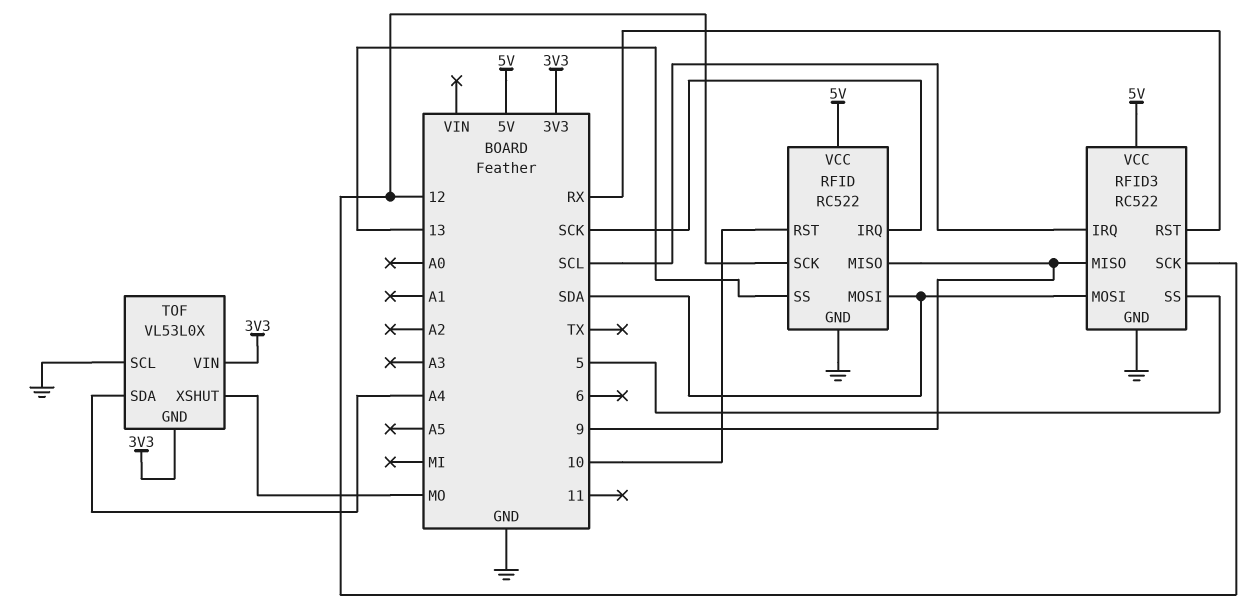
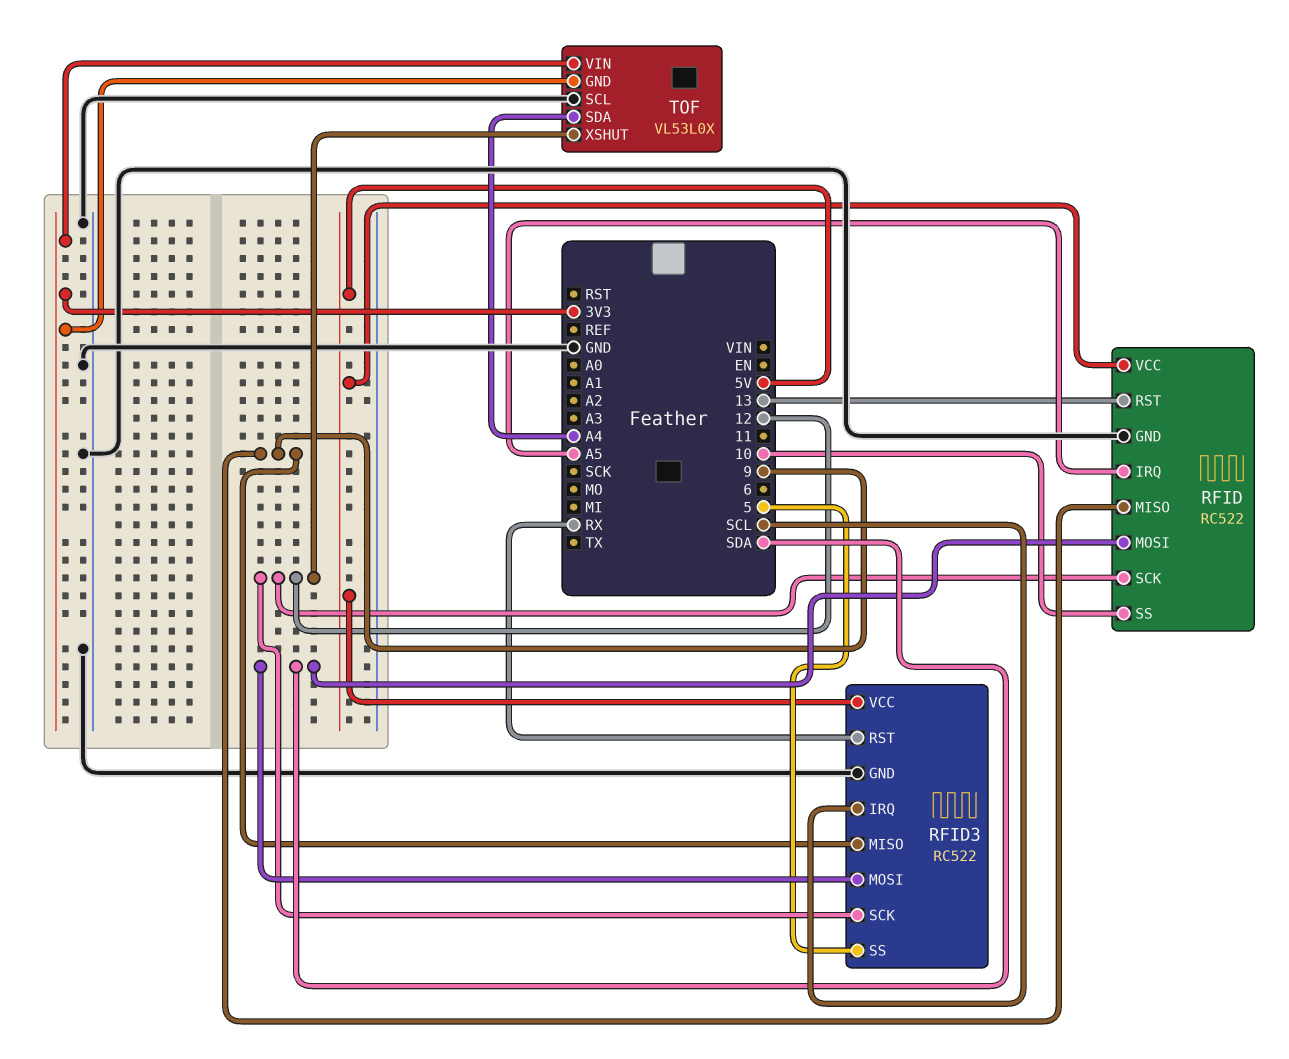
RFID pin IRQ: SCK -> A5
RFID pin RST: 10 -> 13
RFID pin SS: 13 -> 10
TOF pin XSHUT: MO -> 12

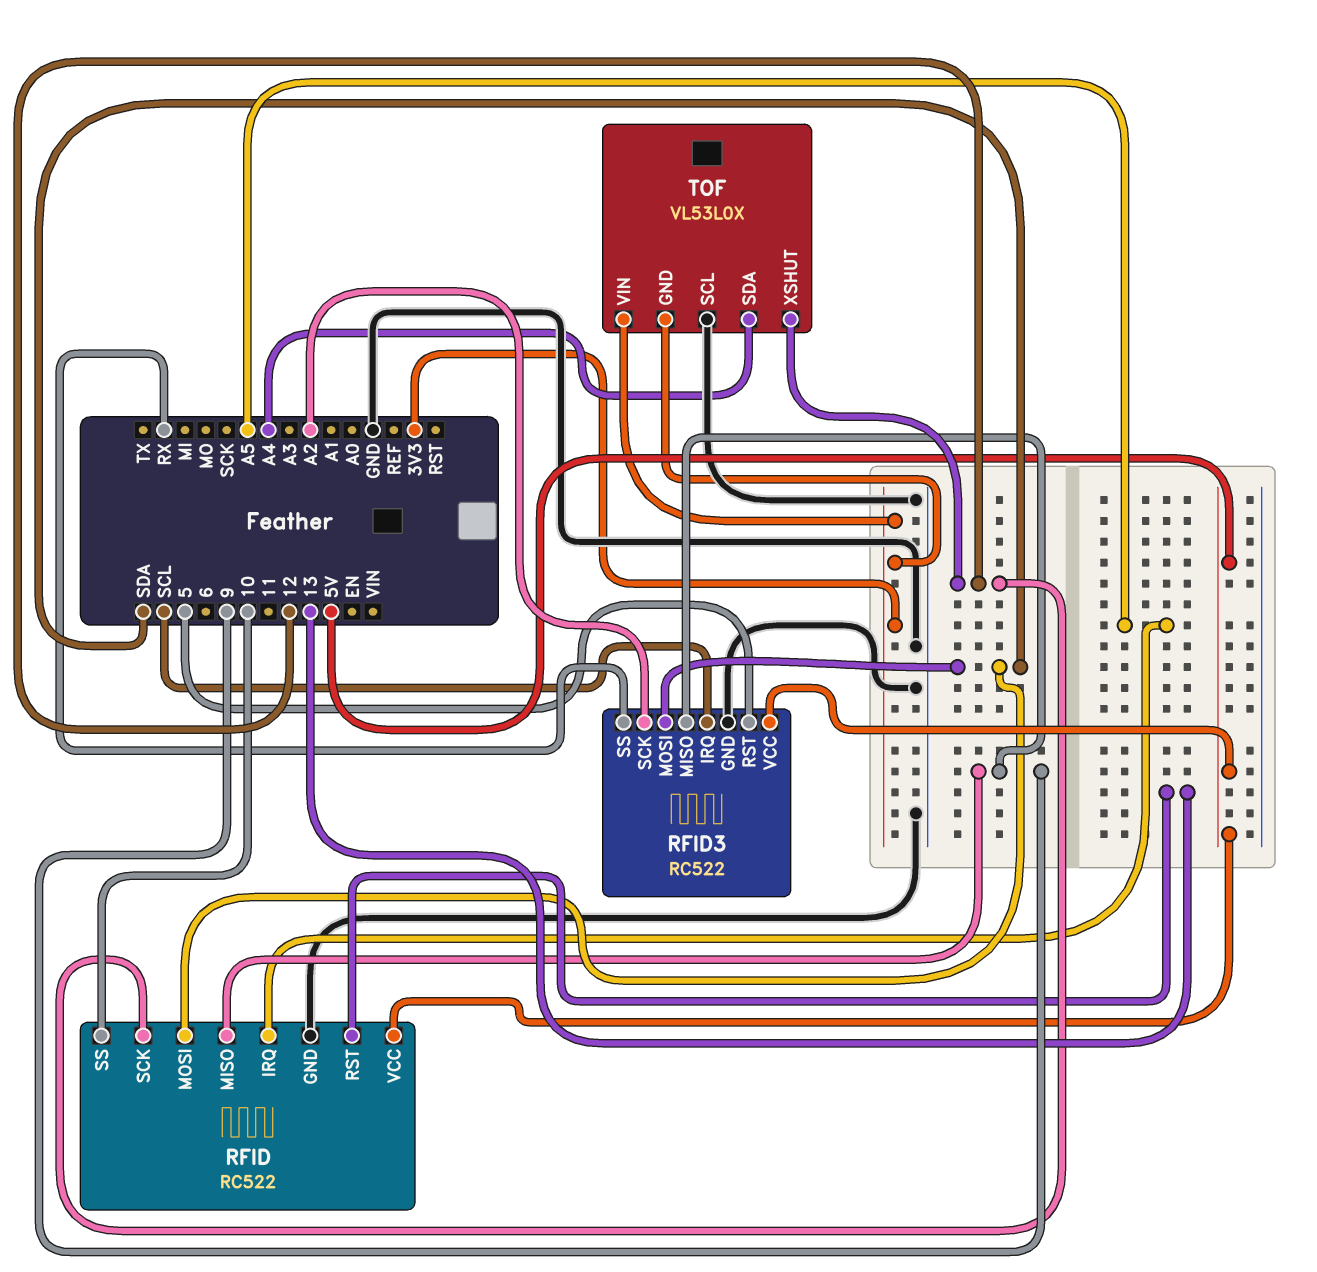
RFID3 pin RST: RX -> 5
RFID3 pin SCK: 12 -> A2
RFID3 pin SS: 5 -> RX

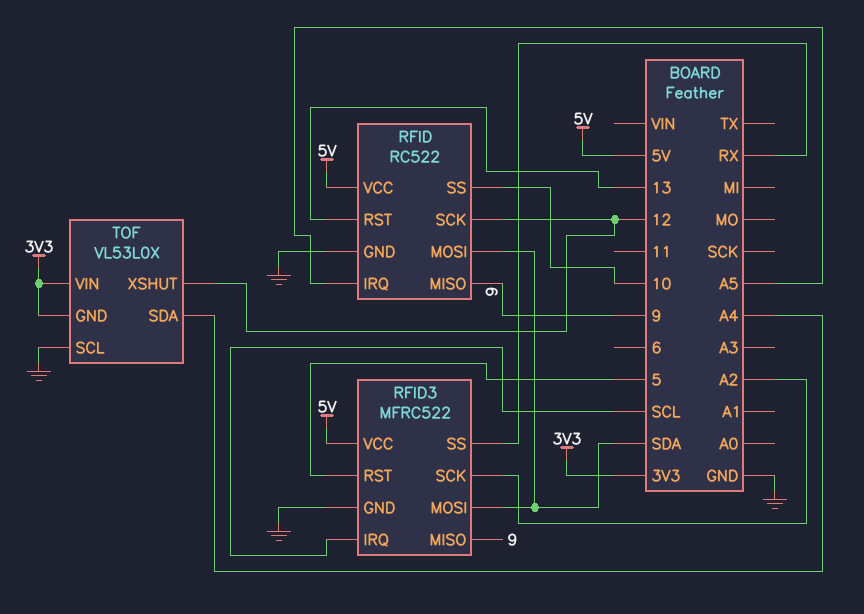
RFID3: RC522 -> MFRC522

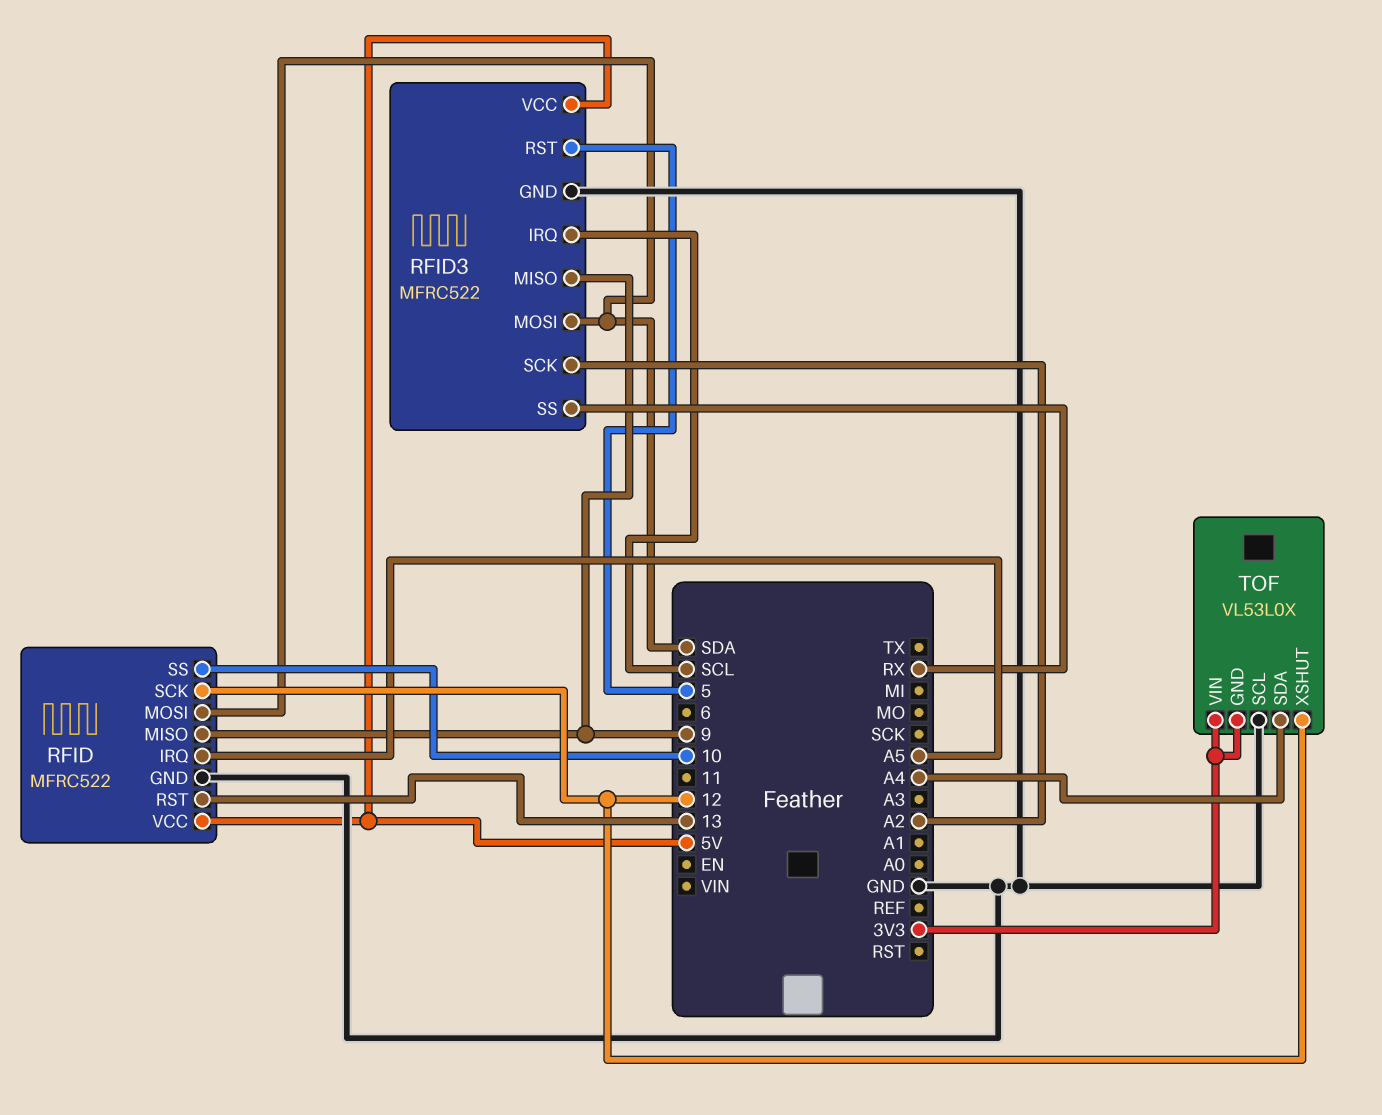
RFID: RC522 -> MFRC522

